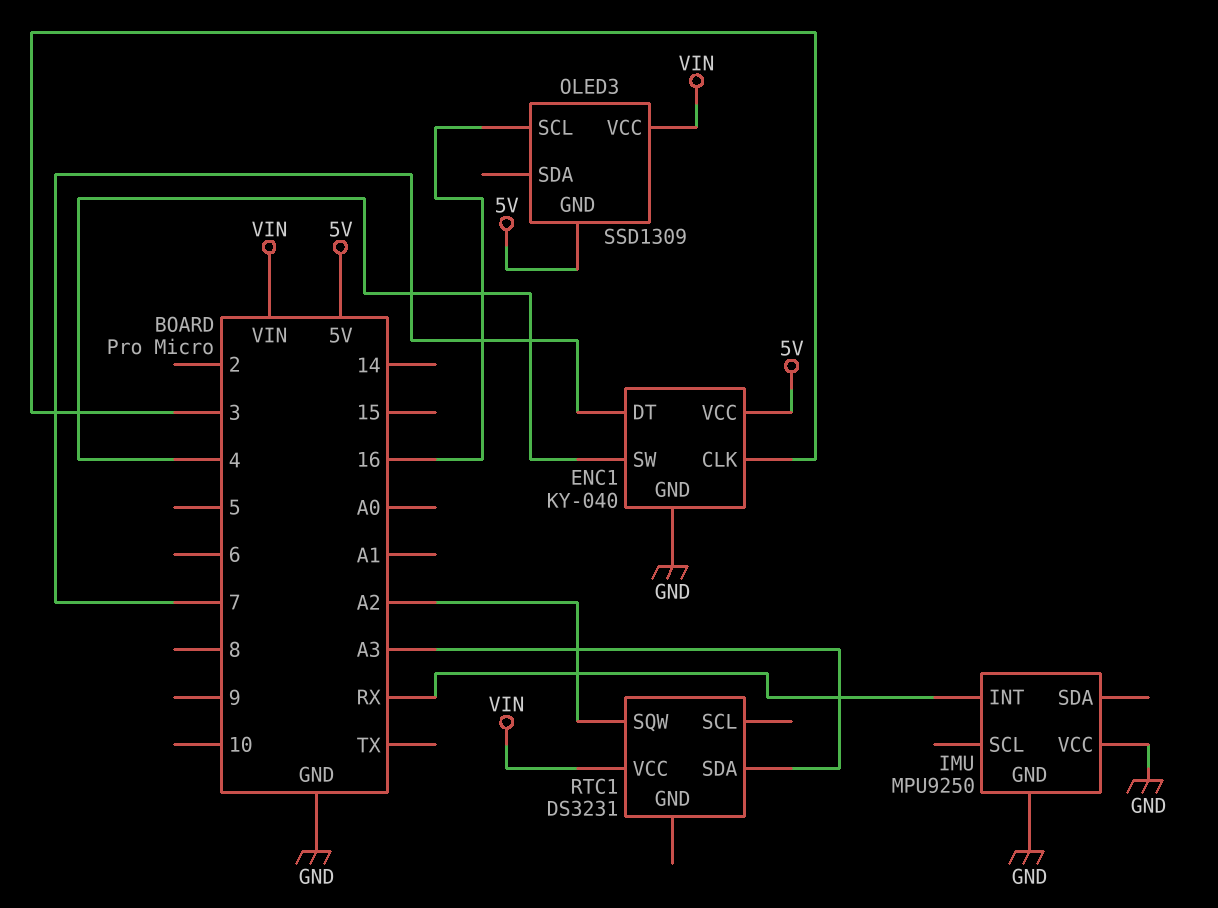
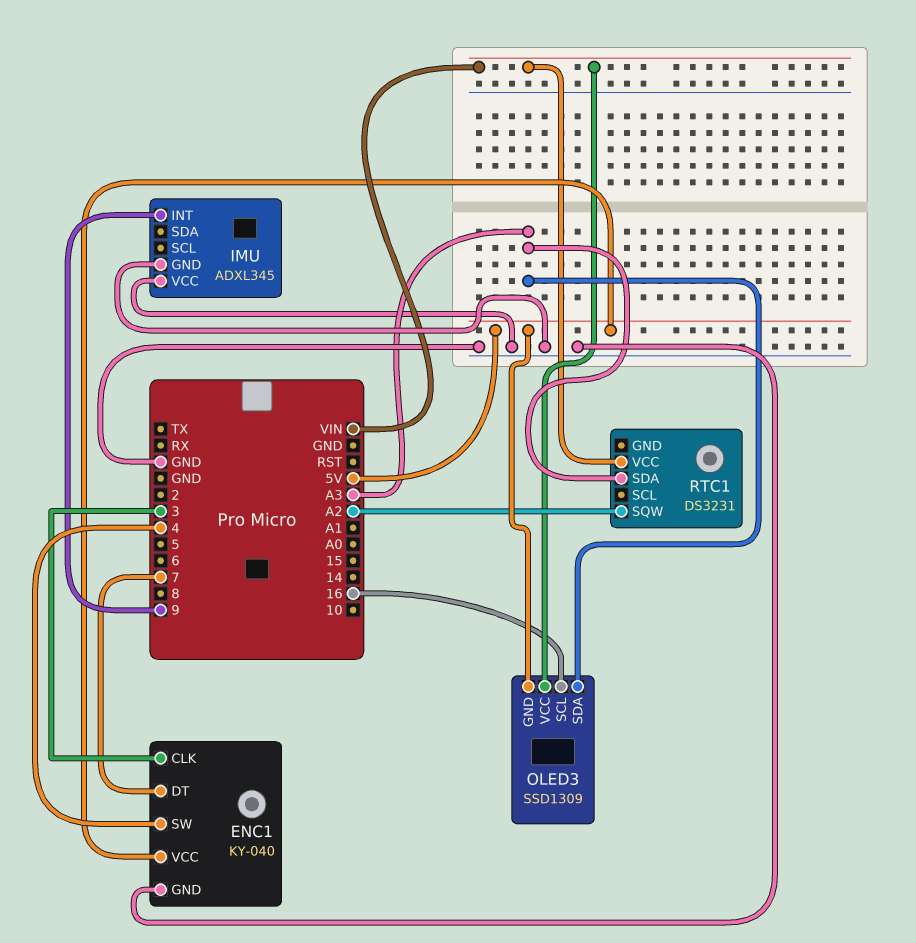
IMU: MPU9250 -> ADXL345
IMU pin INT: RX -> 9
OLED3 pin SDA: none -> A3

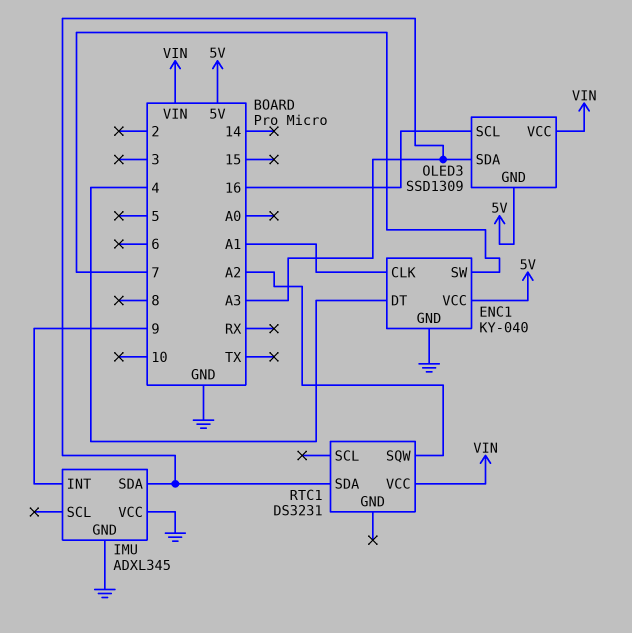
ENC1 pin CLK: 3 -> A1
ENC1 pin DT: 7 -> 4
ENC1 pin SW: 4 -> 7
IMU pin SDA: none -> A3

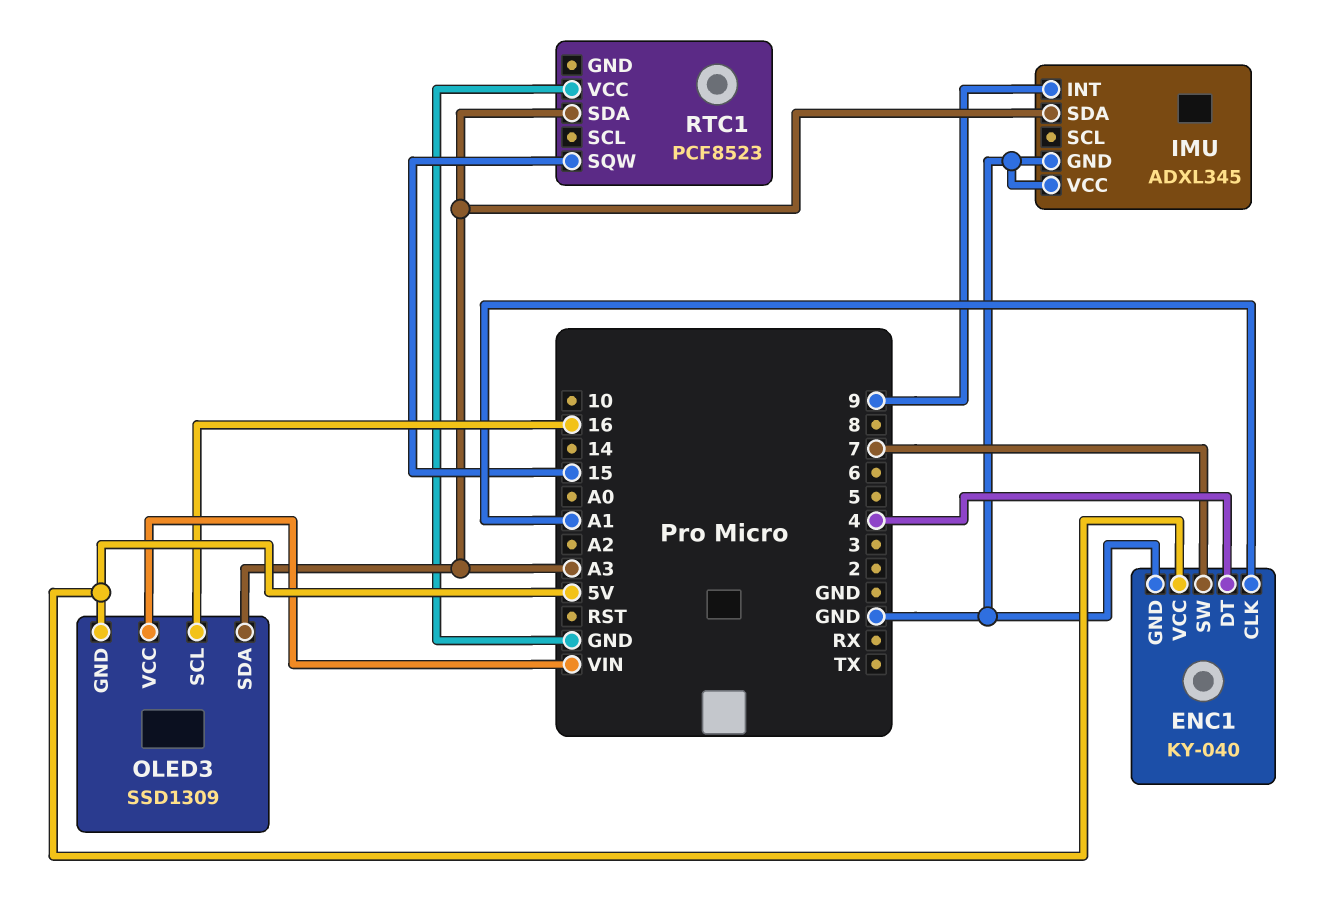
RTC1: DS3231 -> PCF8523
RTC1 pin SQW: A2 -> 15
RTC1 pin VCC: VIN -> GND

